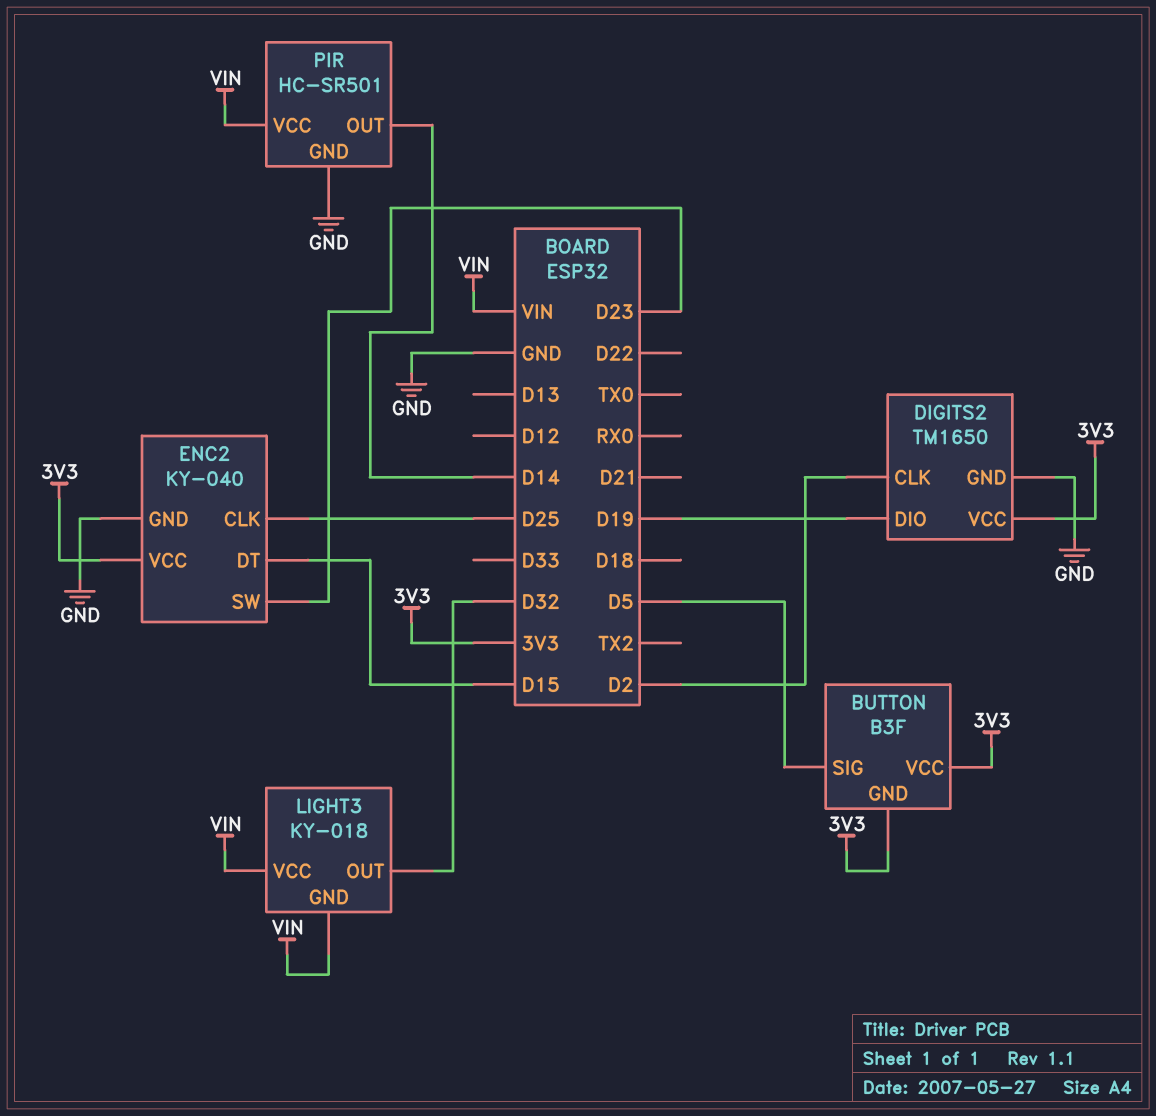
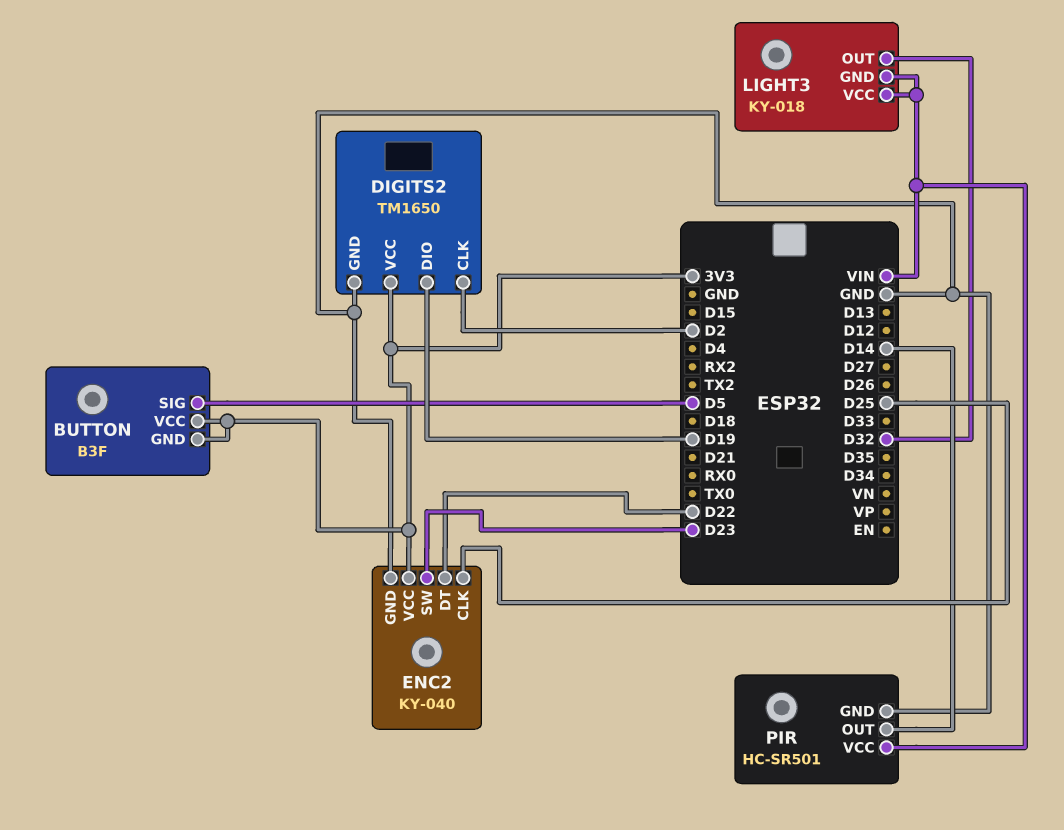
ENC2 pin DT: D15 -> D22

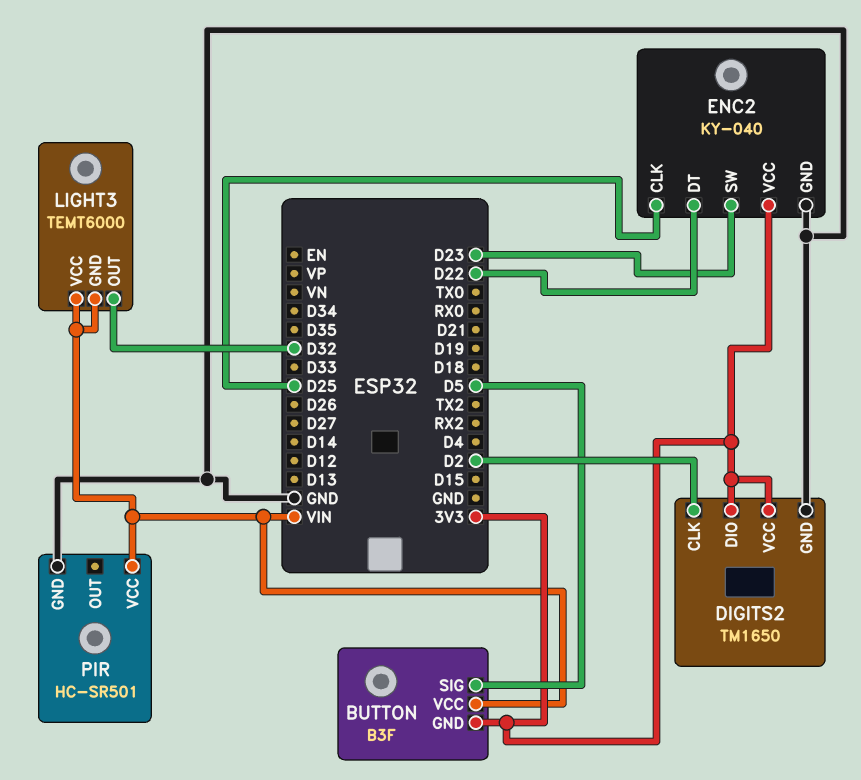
BUTTON pin VCC: 3V3 -> VIN
DIGITS2 pin DIO: D19 -> 3V3
LIGHT3: KY-018 -> TEMT6000
PIR pin OUT: D14 -> none

